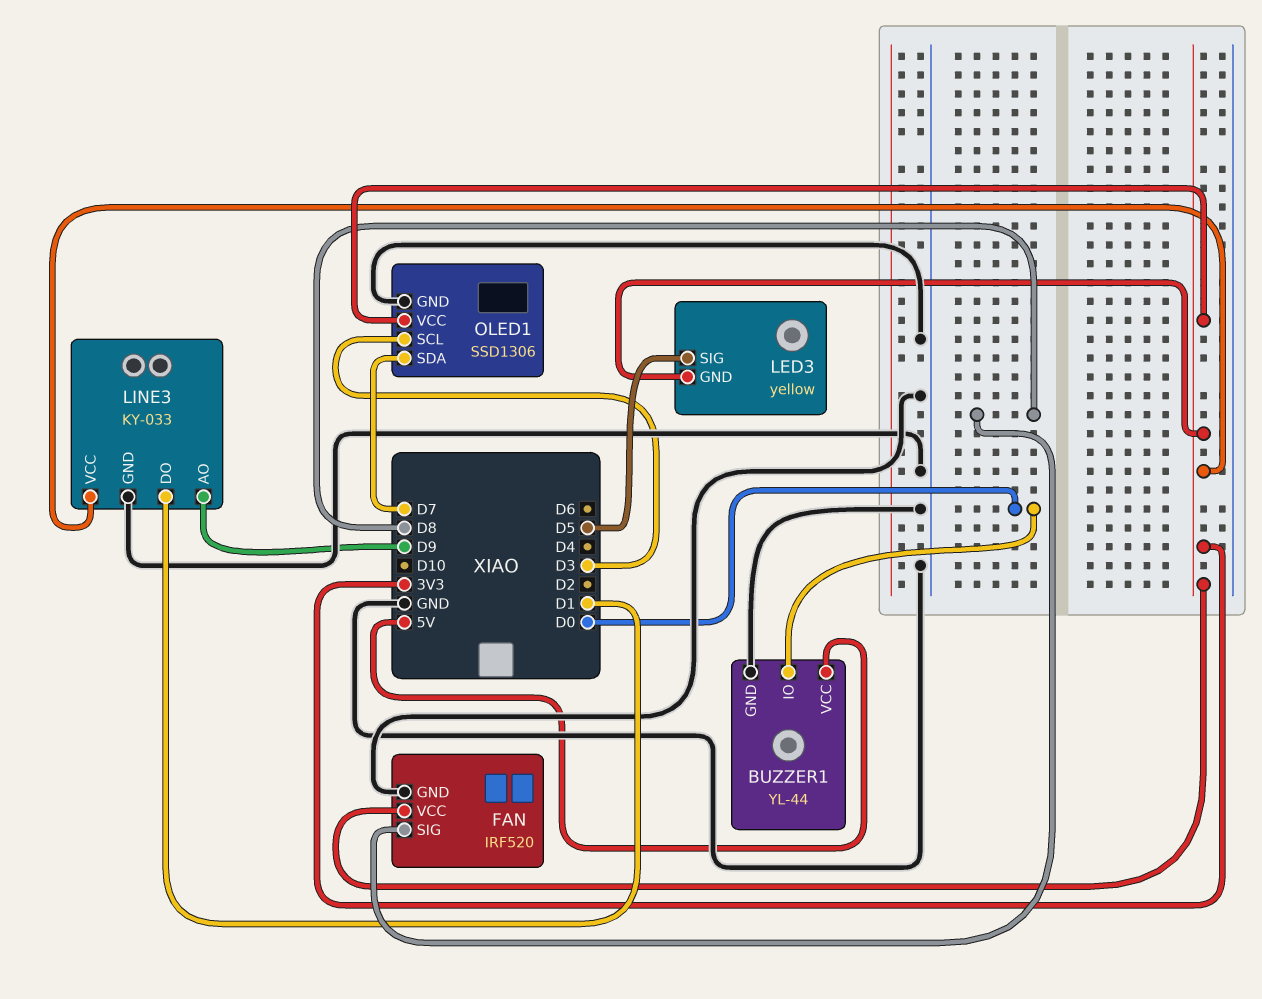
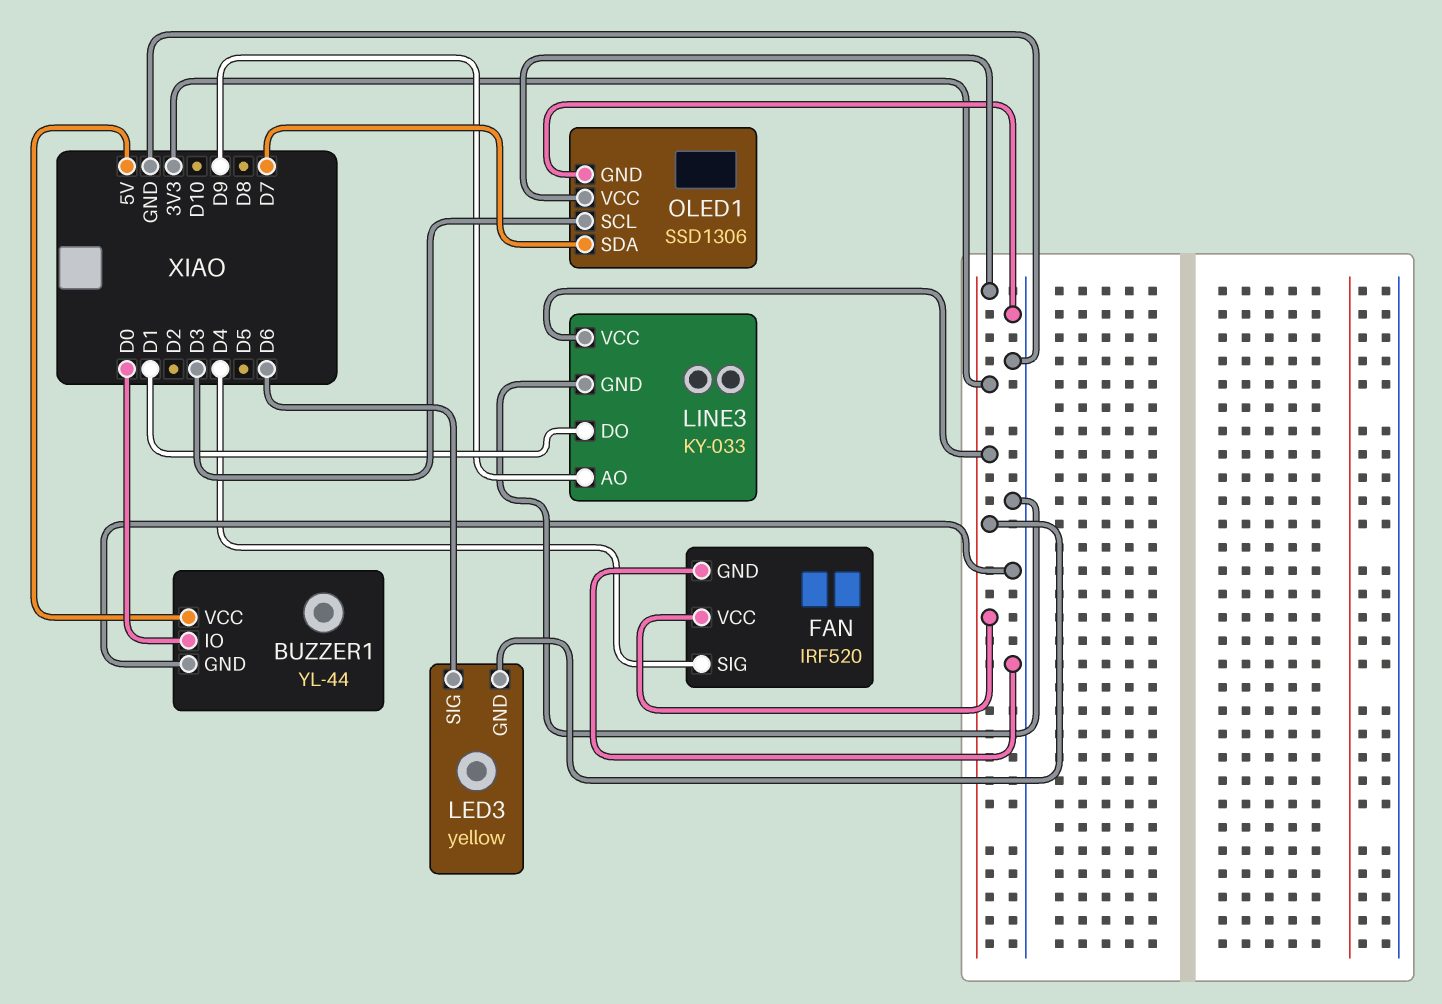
FAN pin SIG: D8 -> D4
LED3 pin SIG: D5 -> D6

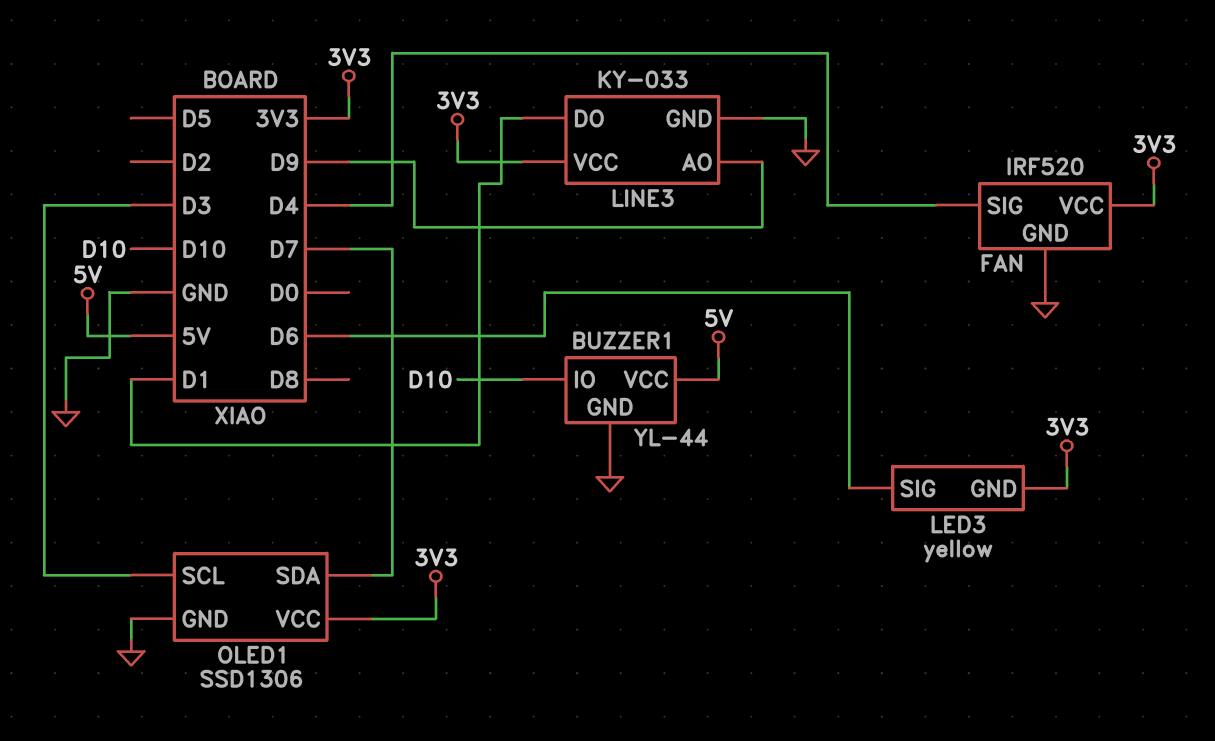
BUZZER1 pin IO: D0 -> D10

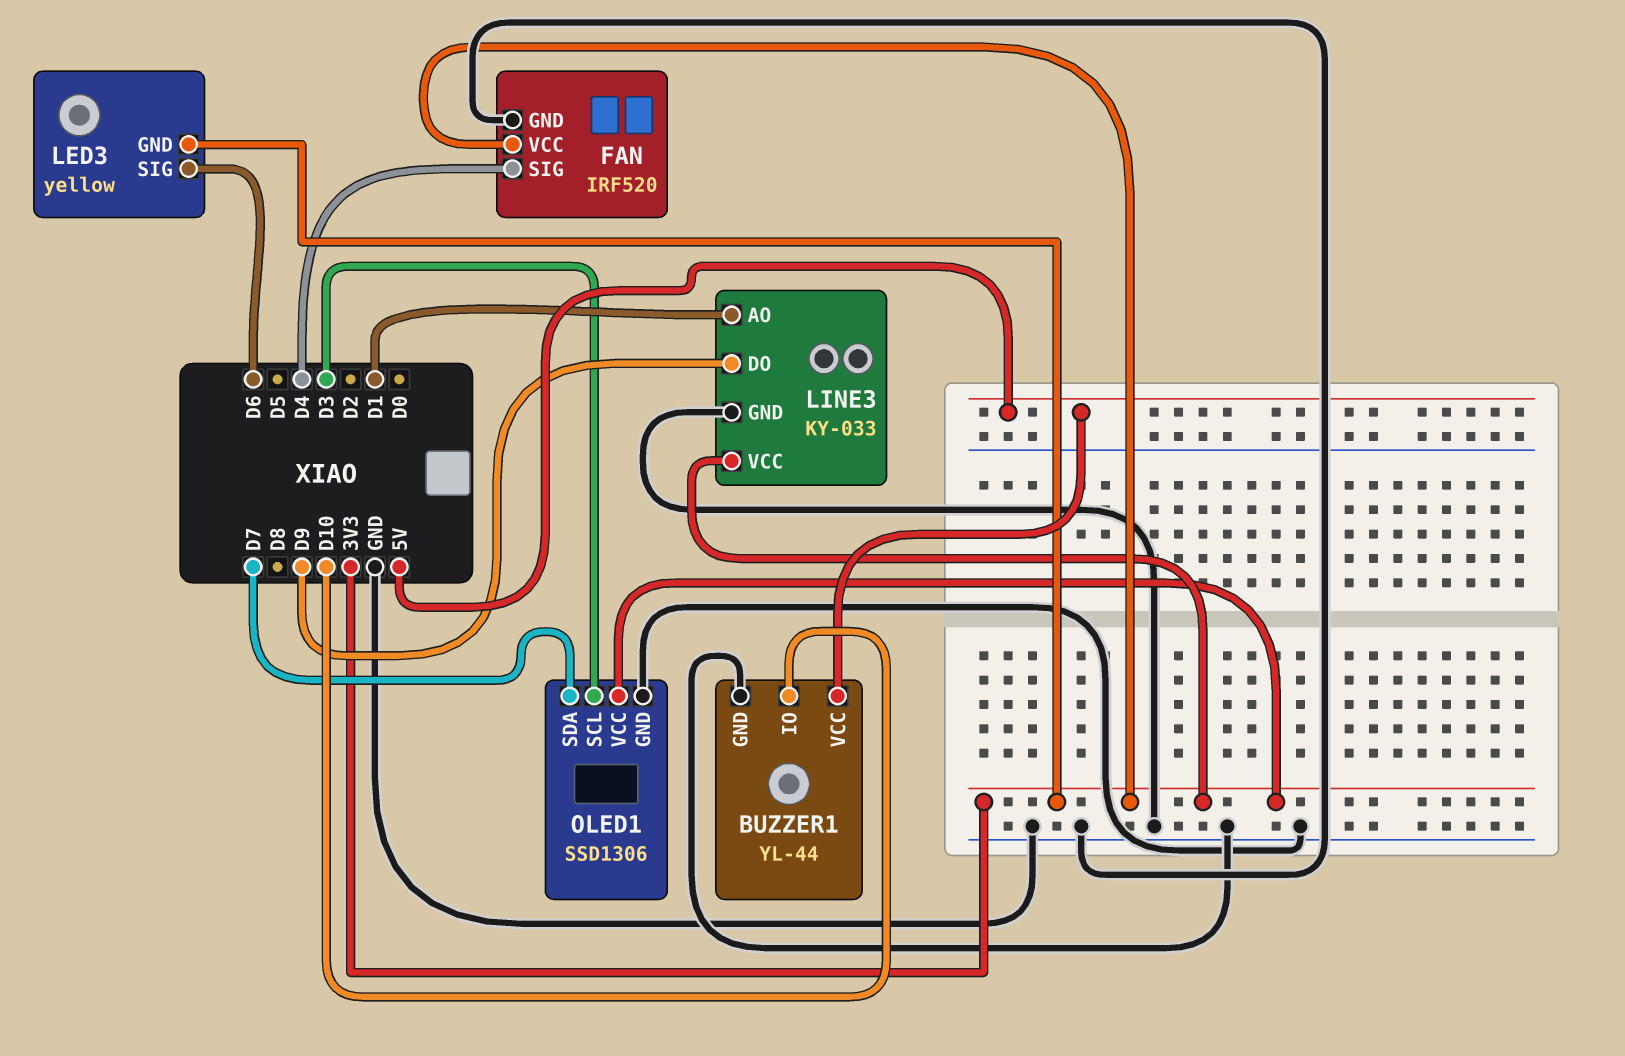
LINE3 pin AO: D9 -> D1
LINE3 pin DO: D1 -> D9

